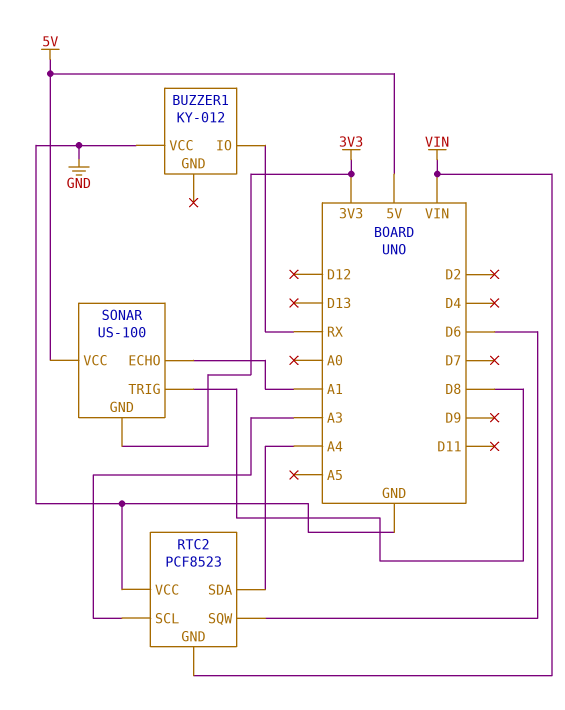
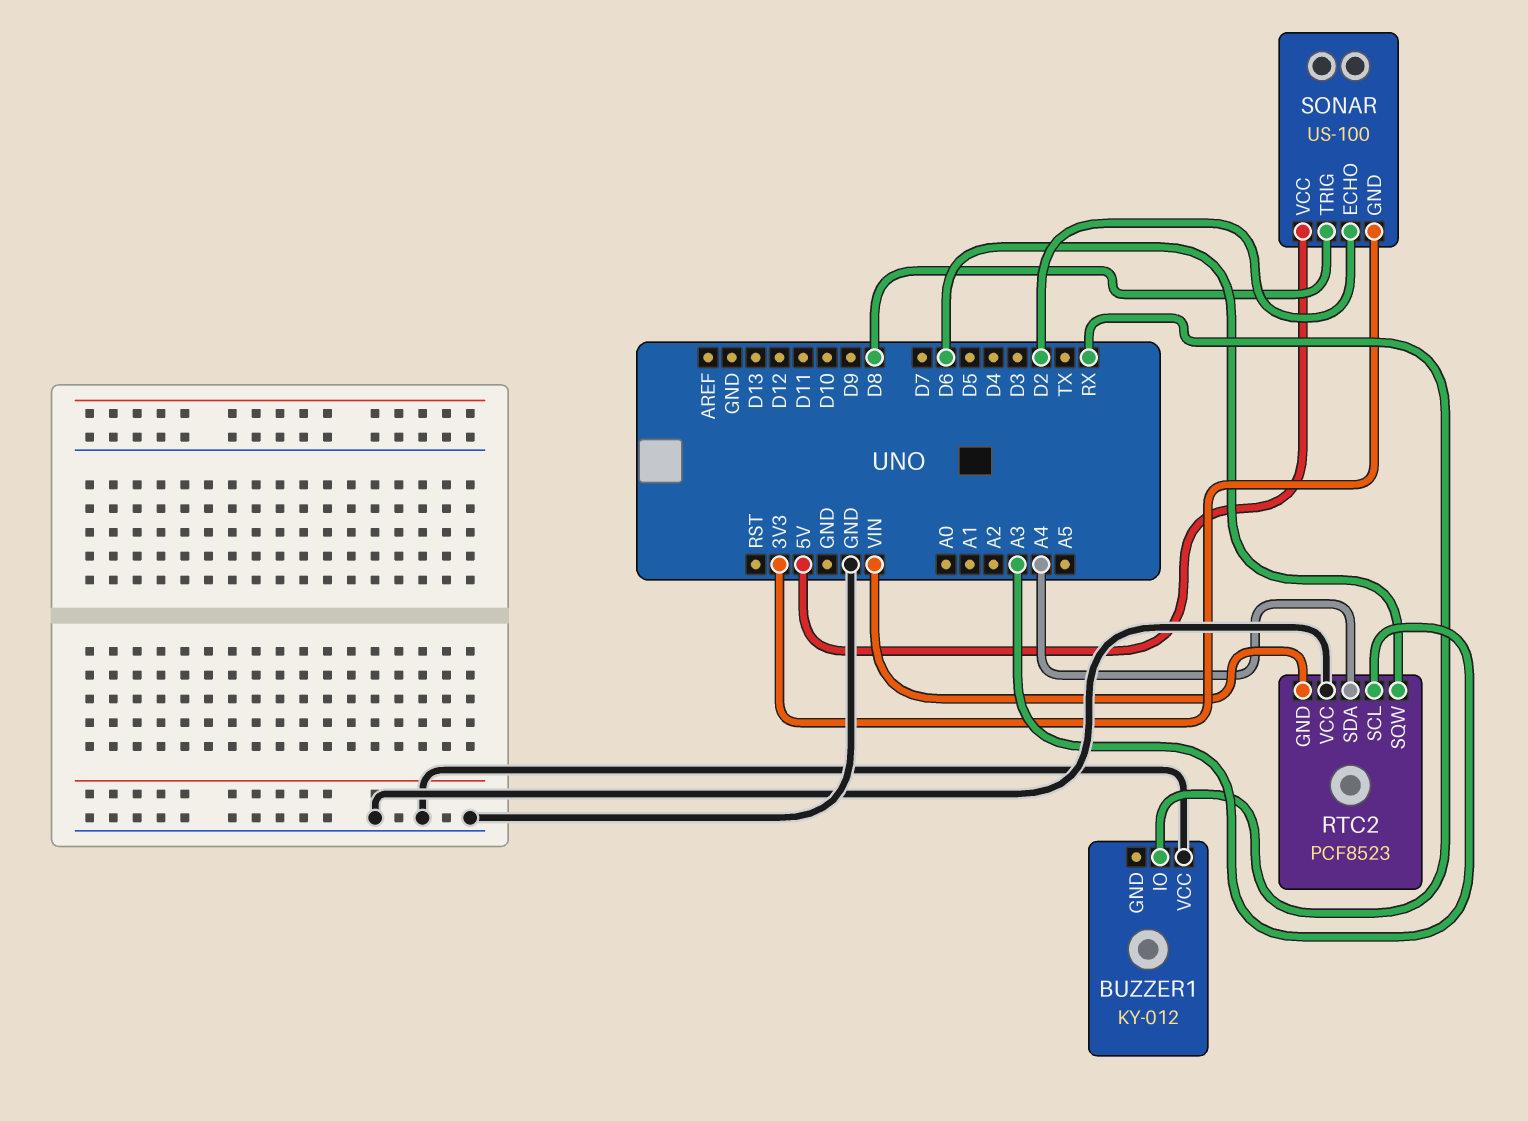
SONAR pin ECHO: A1 -> D2

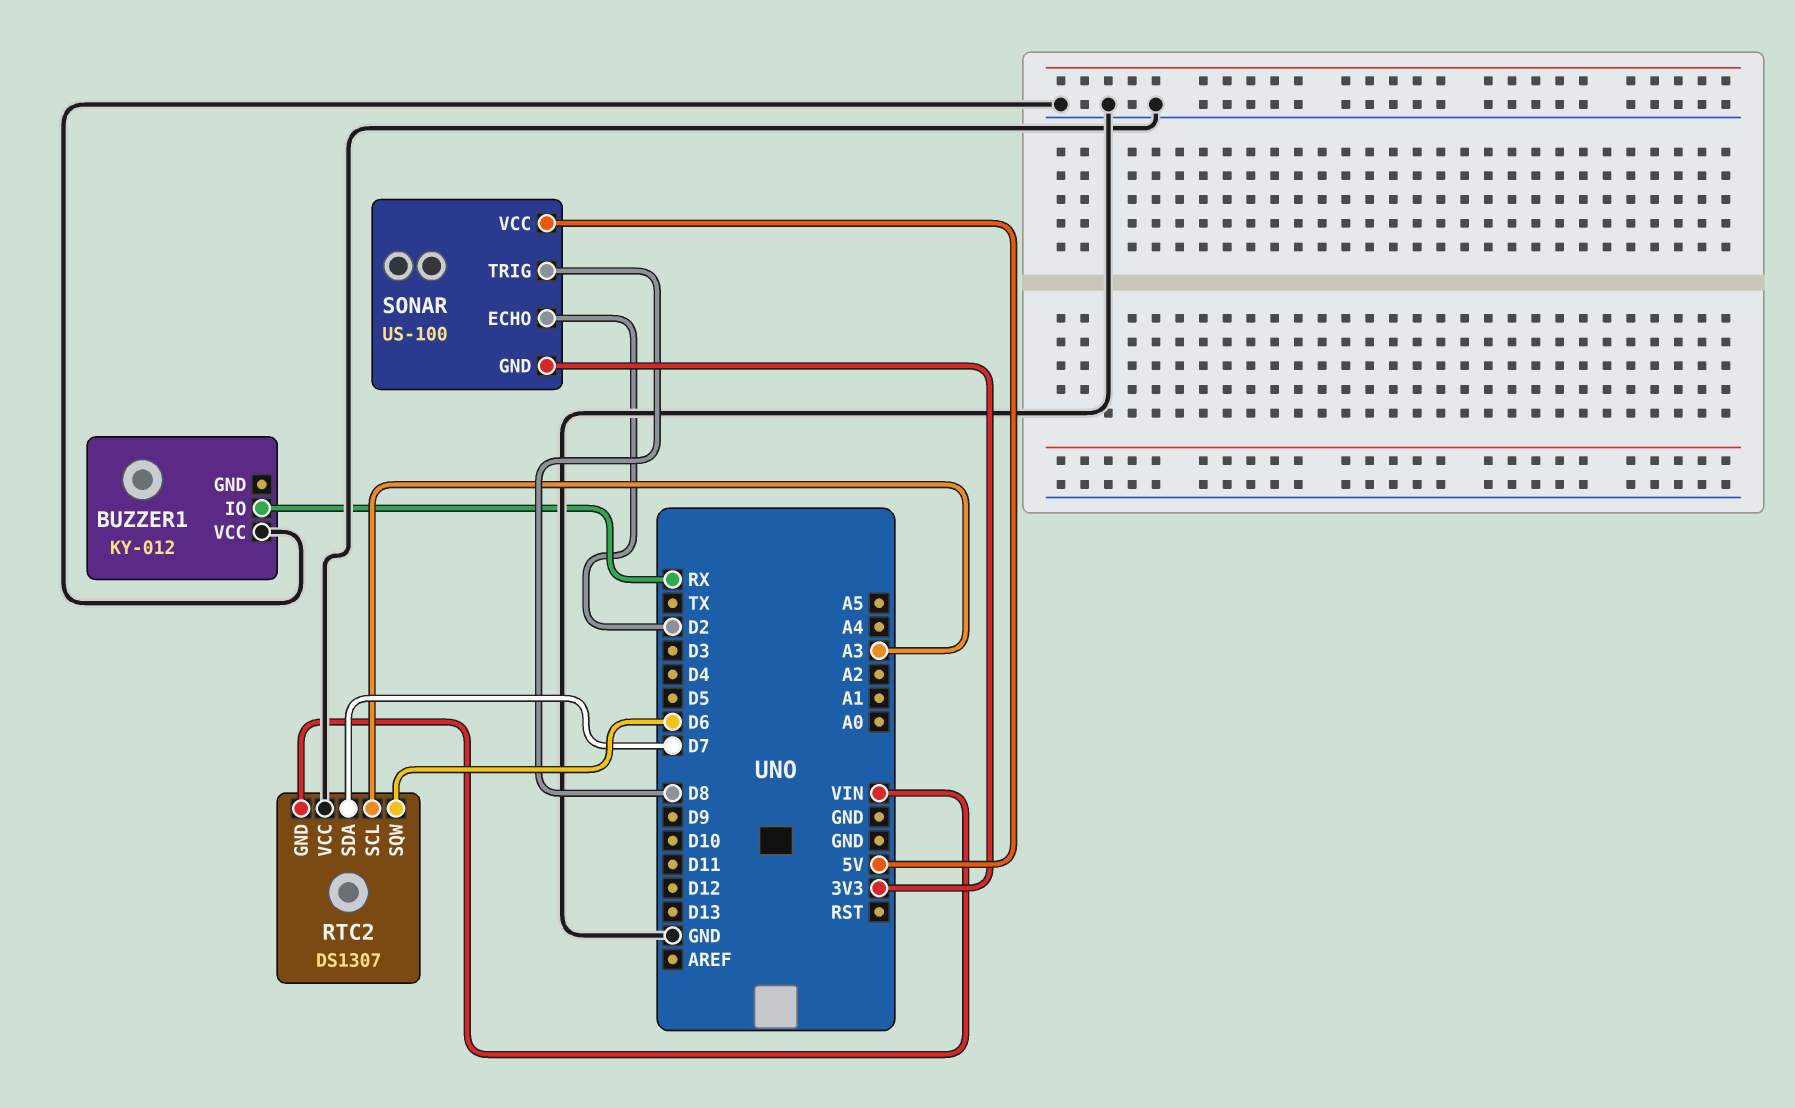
RTC2: PCF8523 -> DS1307
RTC2 pin SDA: A4 -> D7

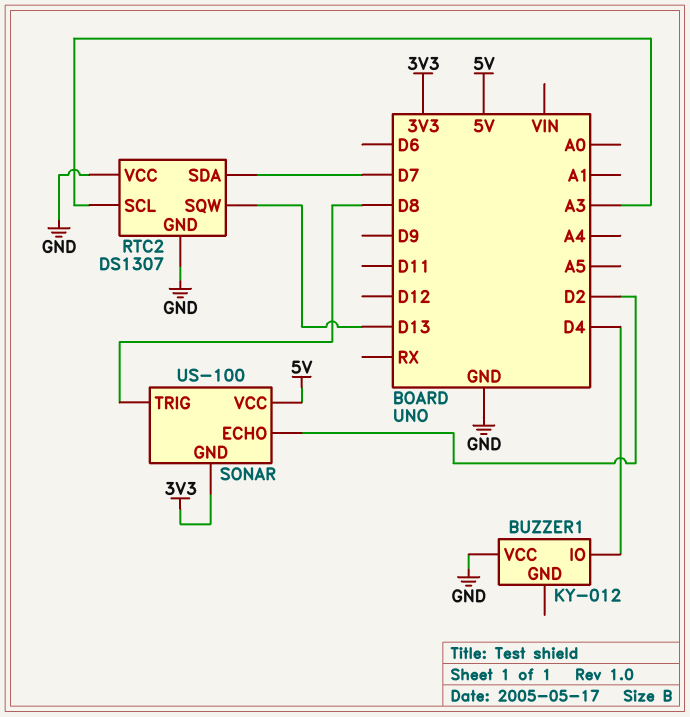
BUZZER1 pin IO: RX -> D4
RTC2 pin GND: VIN -> GND
RTC2 pin SQW: D6 -> D13

